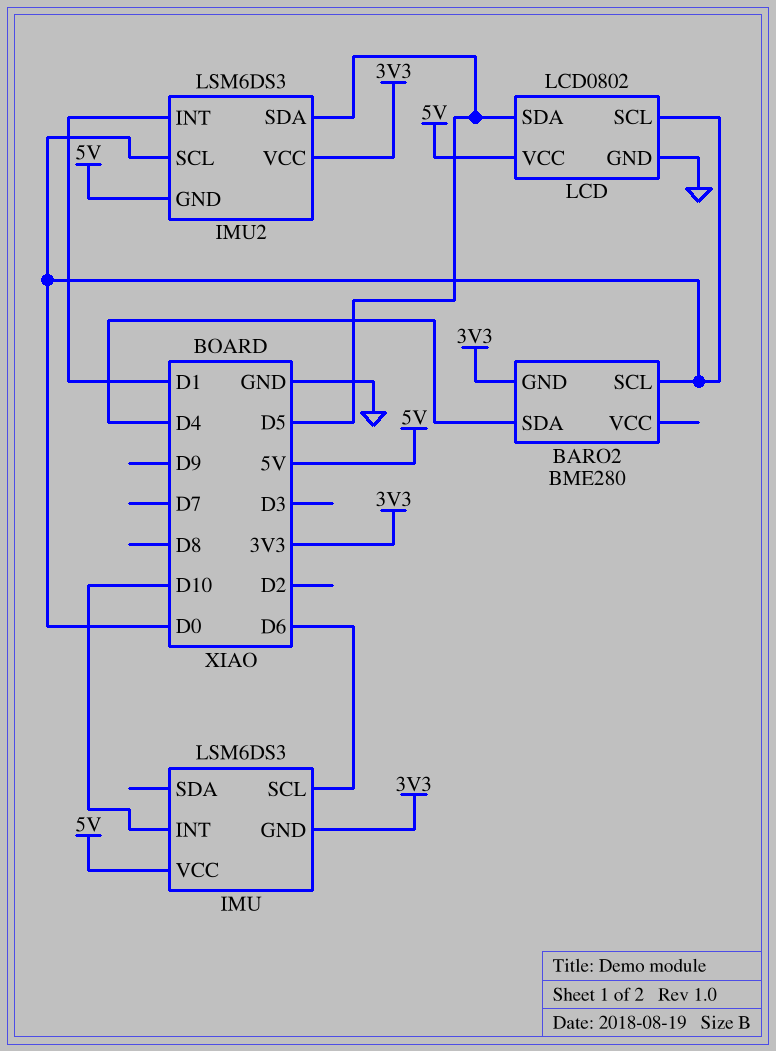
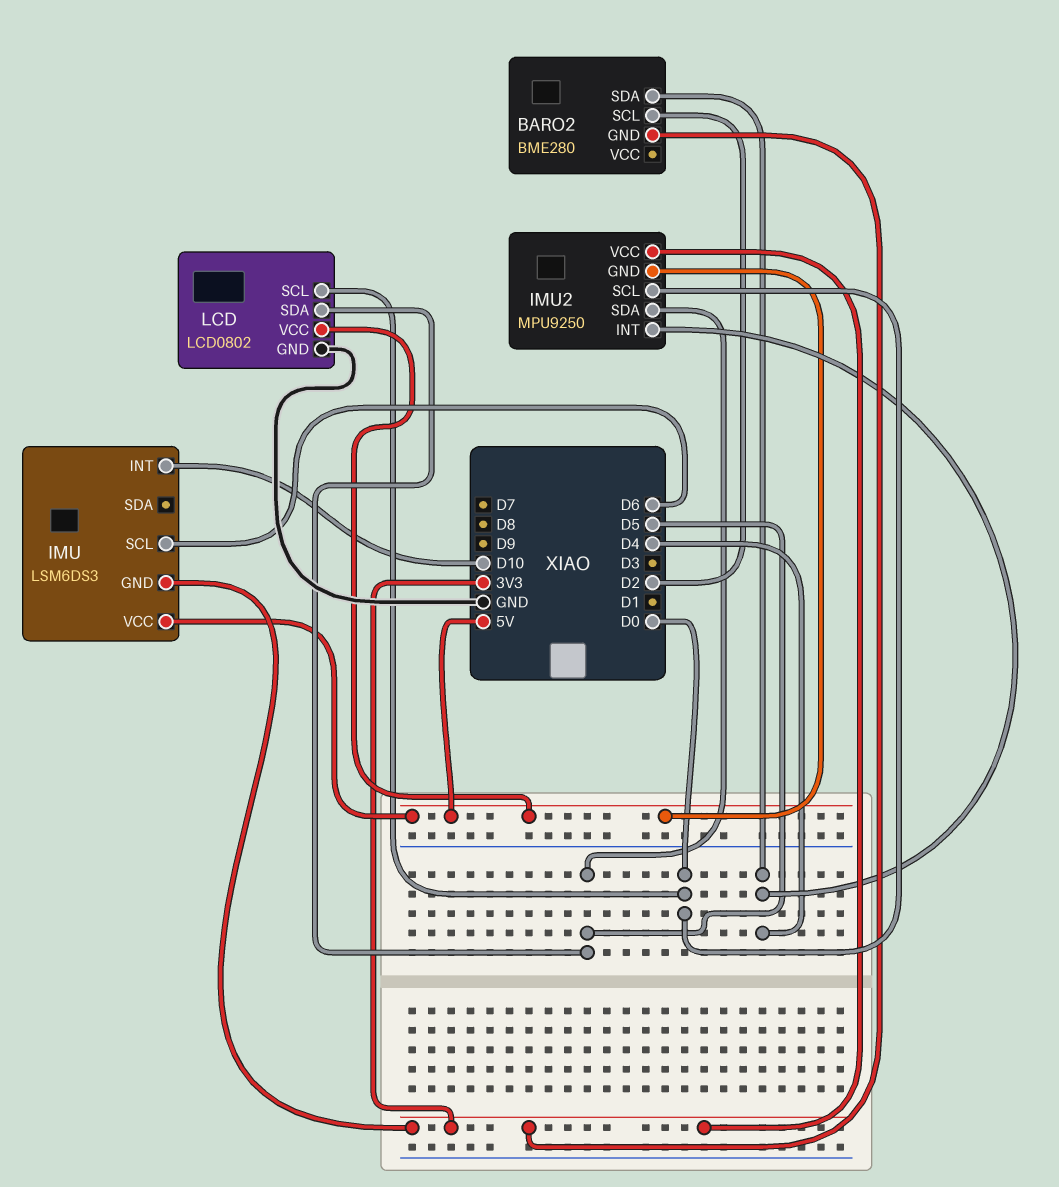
BARO2 pin SCL: D0 -> D2
IMU2: LSM6DS3 -> MPU9250
IMU2 pin INT: D1 -> D4

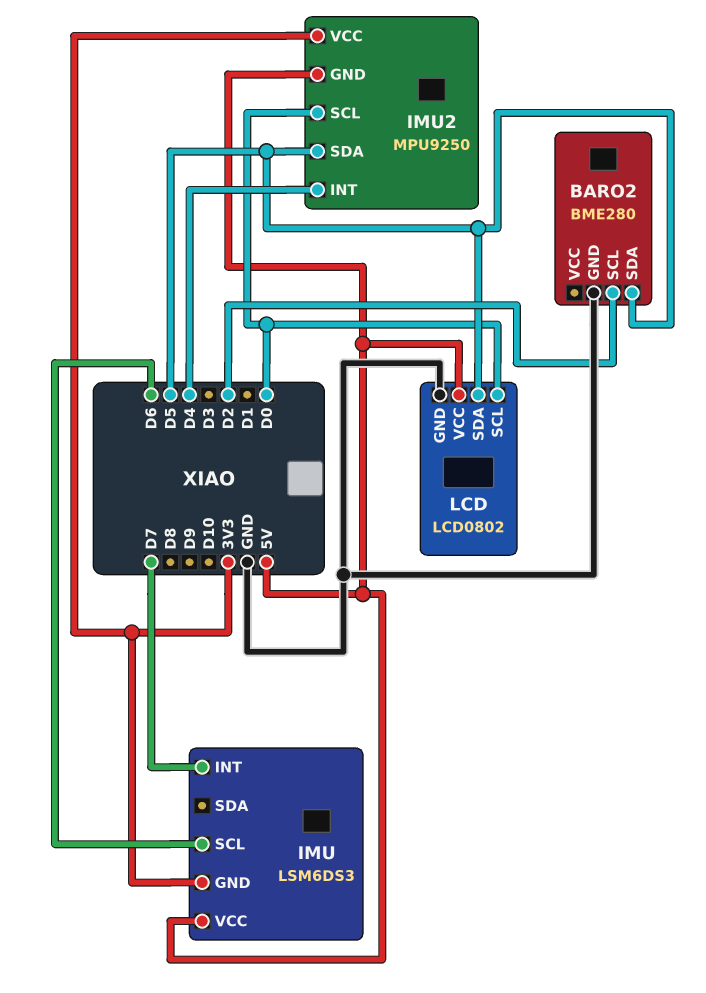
BARO2 pin GND: 3V3 -> GND
BARO2 pin SDA: D4 -> D5
IMU pin INT: D10 -> D7

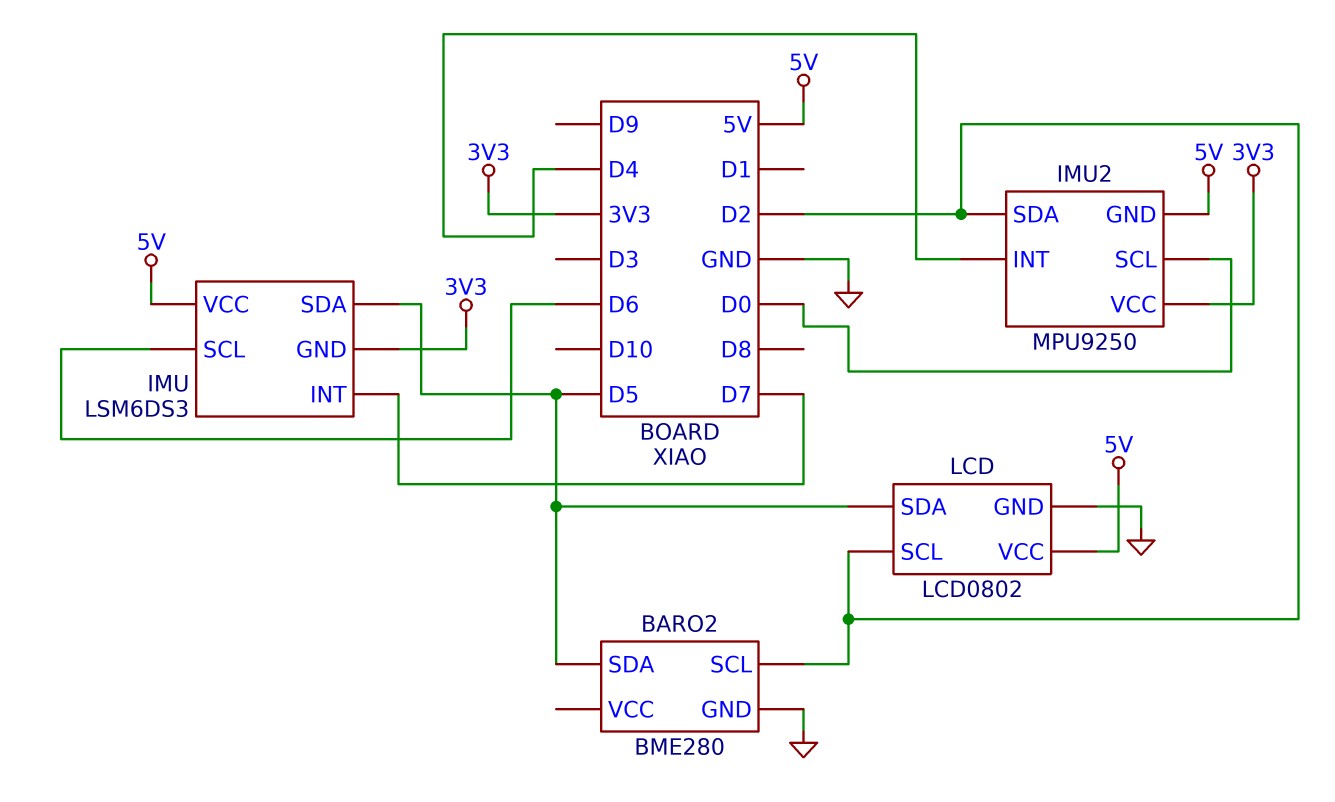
IMU pin SDA: none -> D5
IMU2 pin SDA: D5 -> D2
LCD pin SCL: D0 -> D2

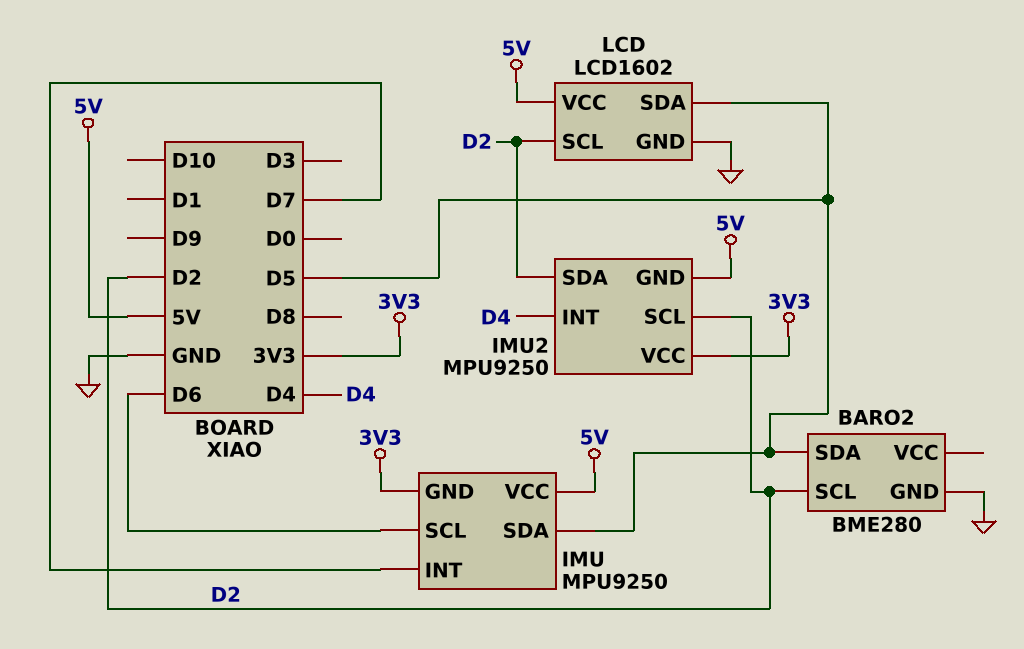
IMU: LSM6DS3 -> MPU9250
IMU2 pin SCL: D0 -> D2
LCD: LCD0802 -> LCD1602

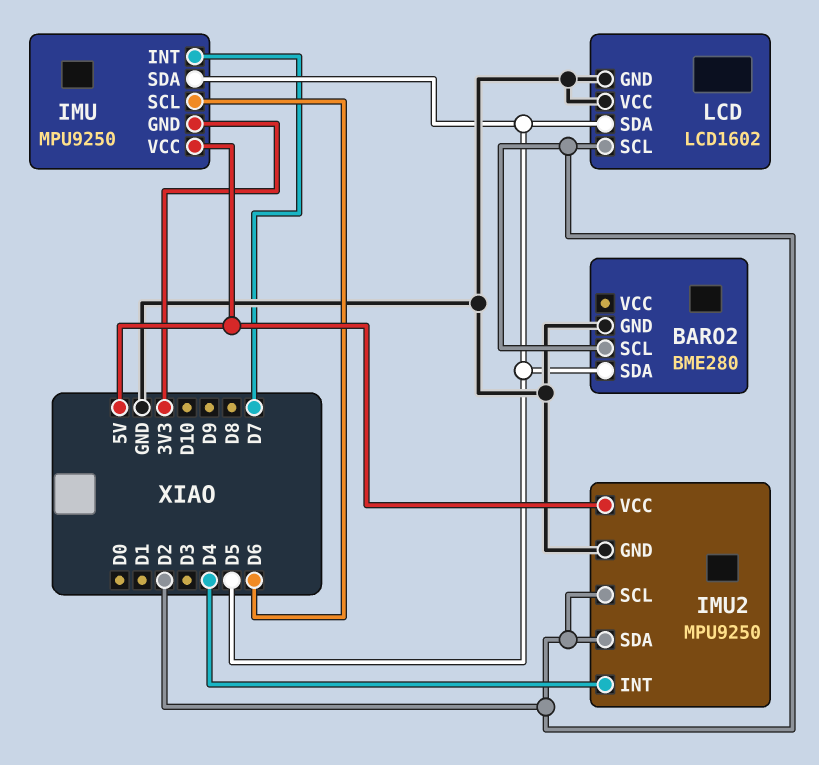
IMU2 pin GND: 5V -> GND
IMU2 pin VCC: 3V3 -> 5V
LCD pin VCC: 5V -> GND

